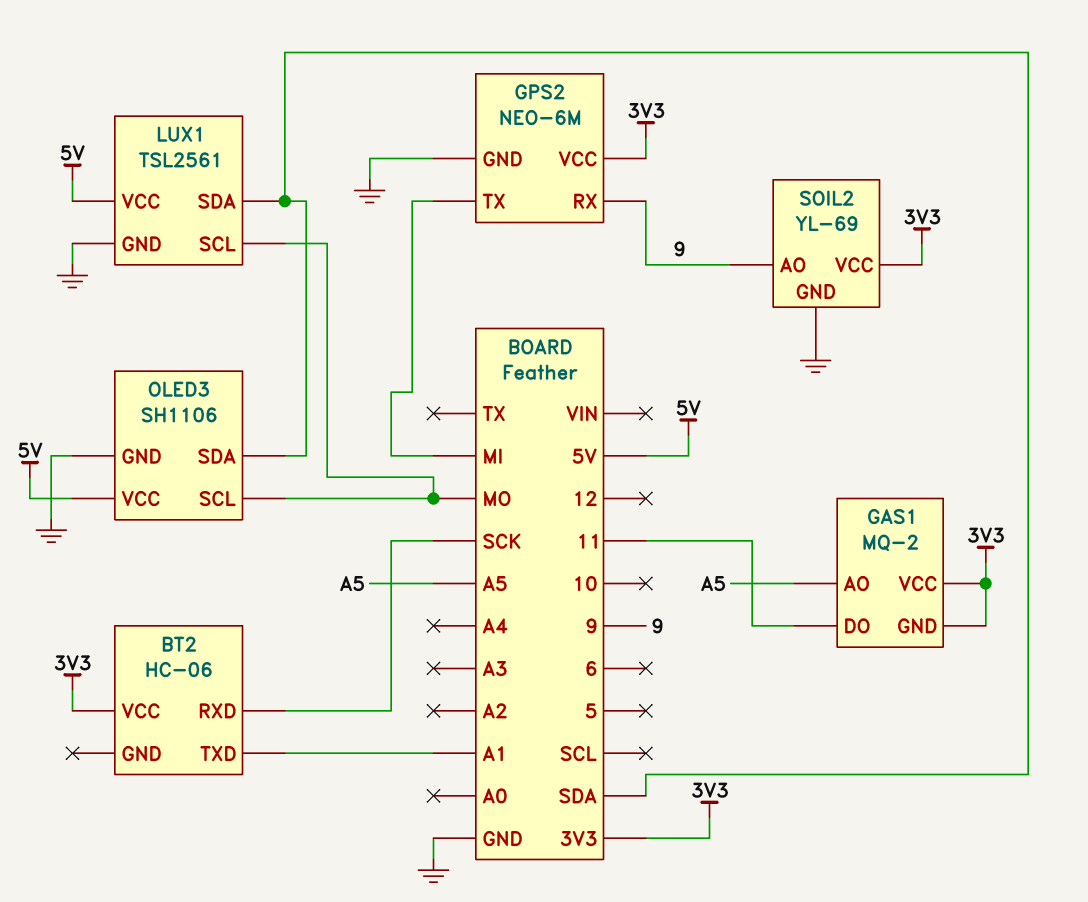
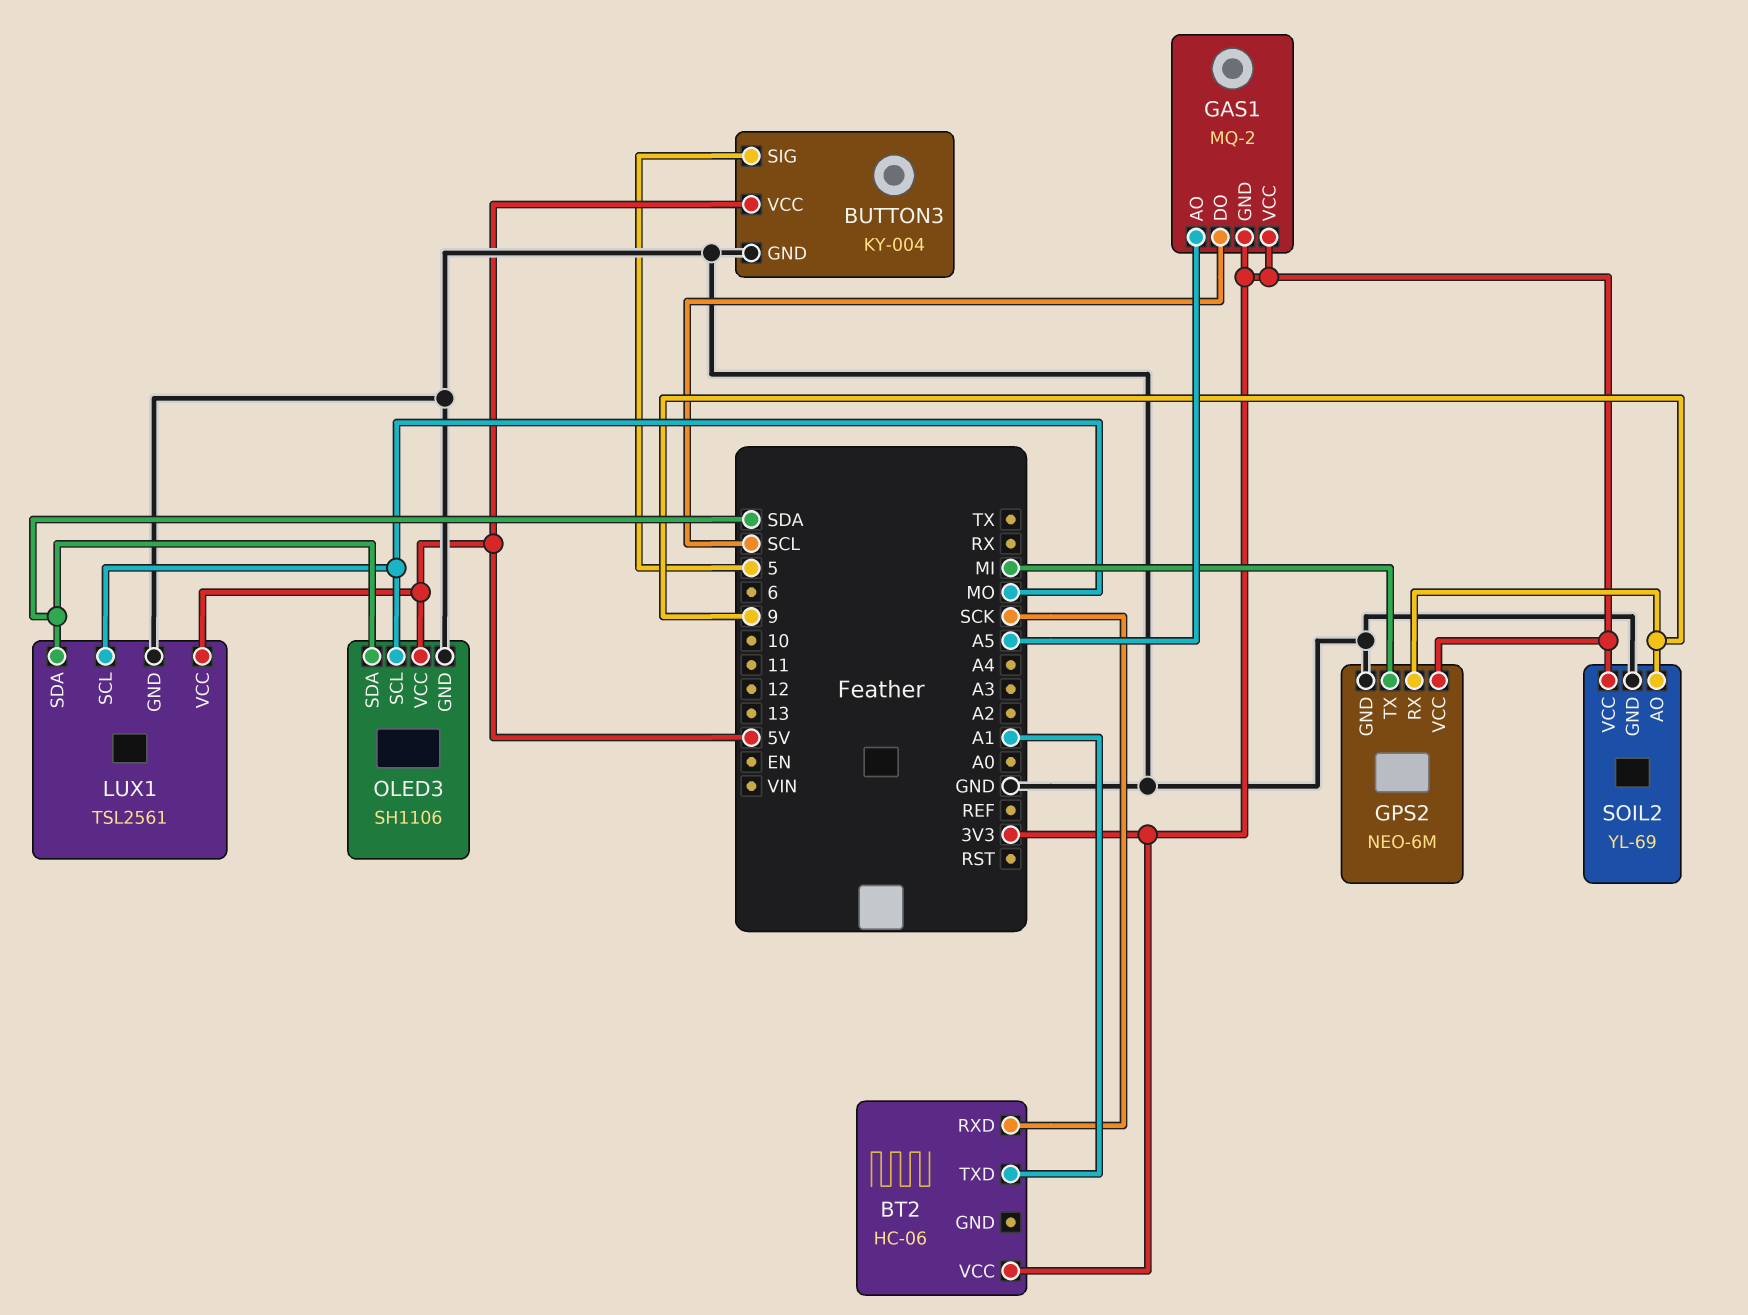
BUTTON3: none -> KY-004
BUTTON3 pin GND: none -> GND
BUTTON3 pin SIG: none -> 5
BUTTON3 pin VCC: none -> 5V
GAS1 pin DO: 11 -> SCL

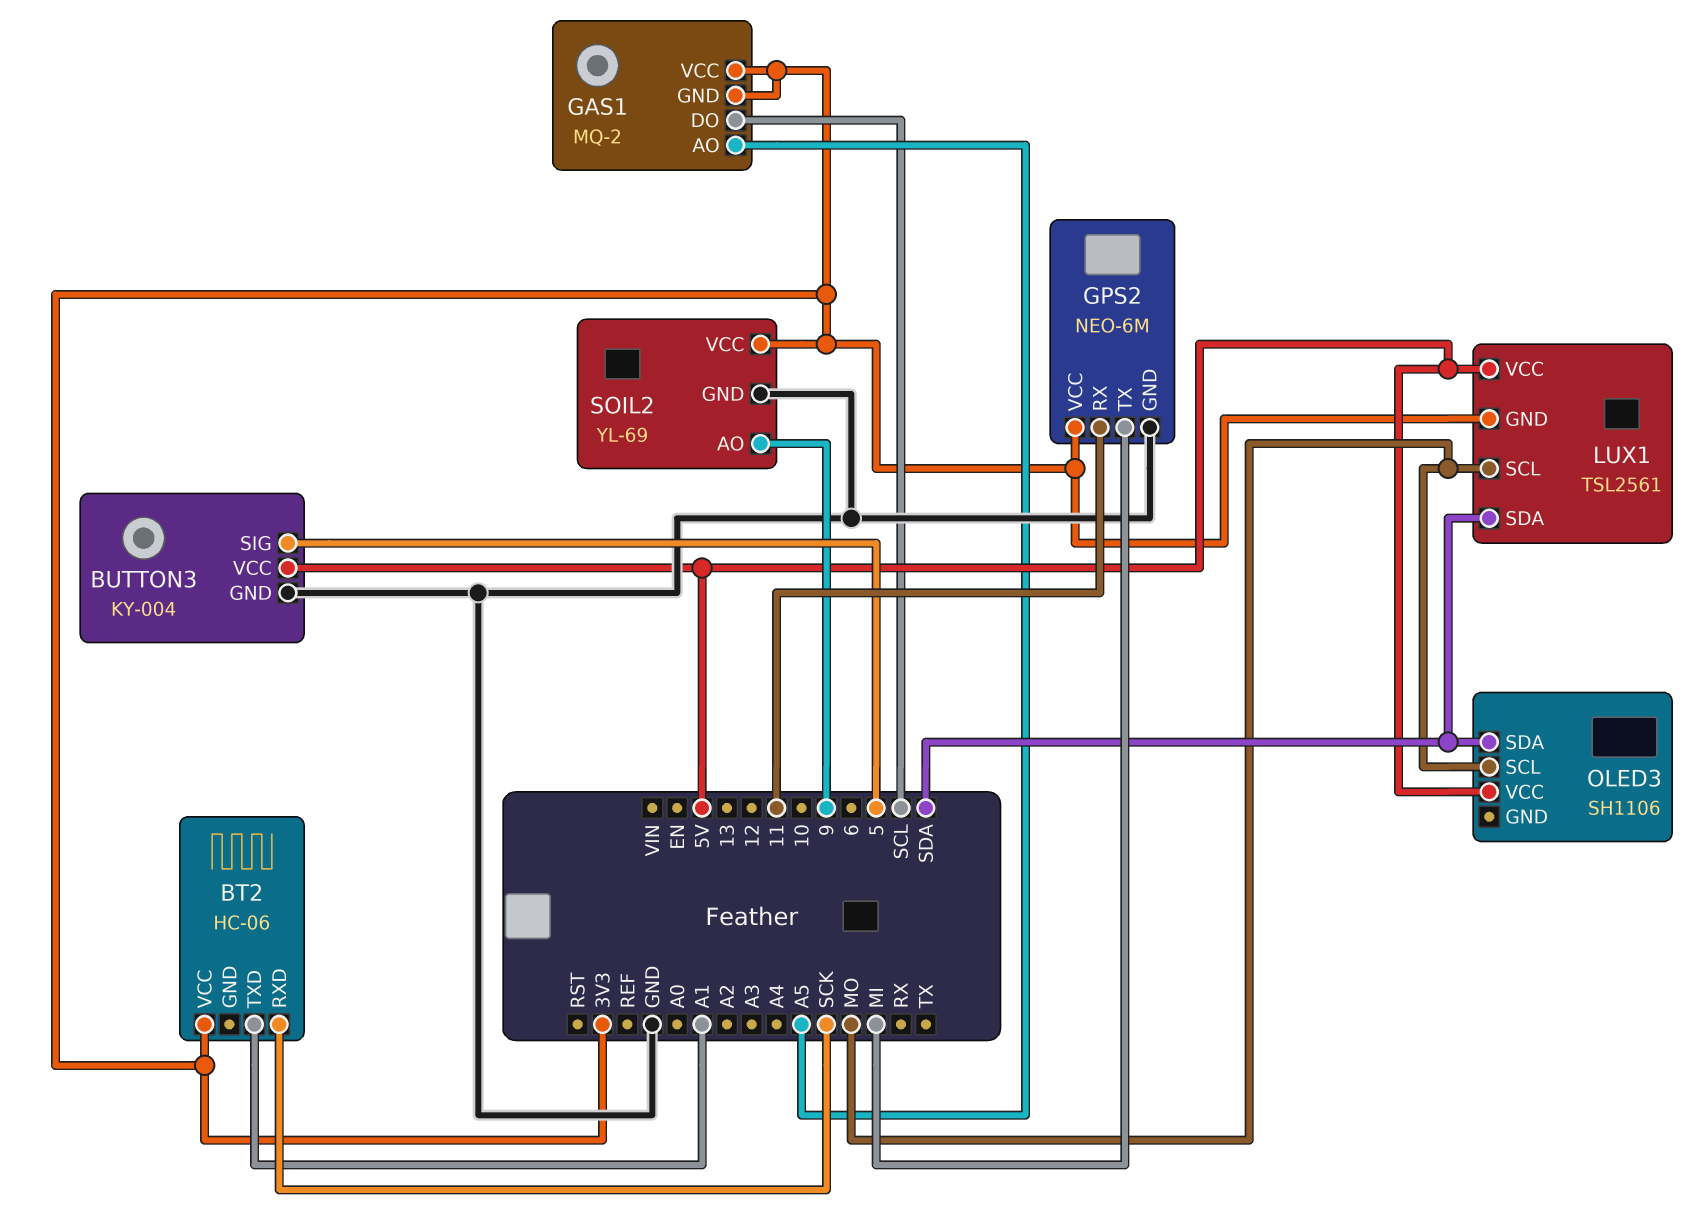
GPS2 pin RX: 9 -> 11
LUX1 pin GND: GND -> 3V3
OLED3 pin GND: GND -> none

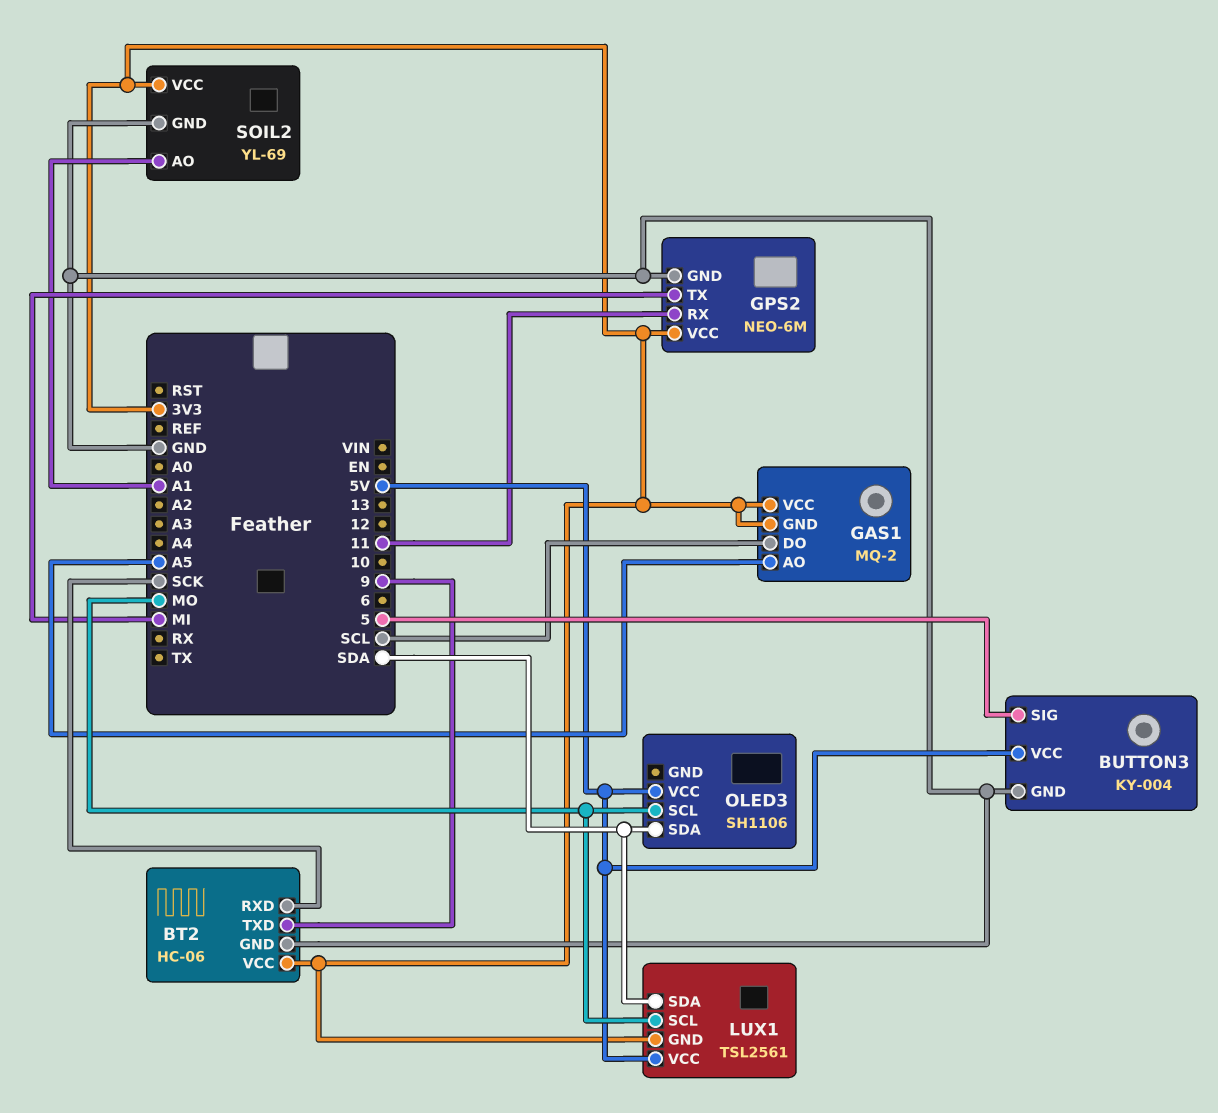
BT2 pin GND: none -> GND
BT2 pin TXD: A1 -> 9
SOIL2 pin AO: 9 -> A1

